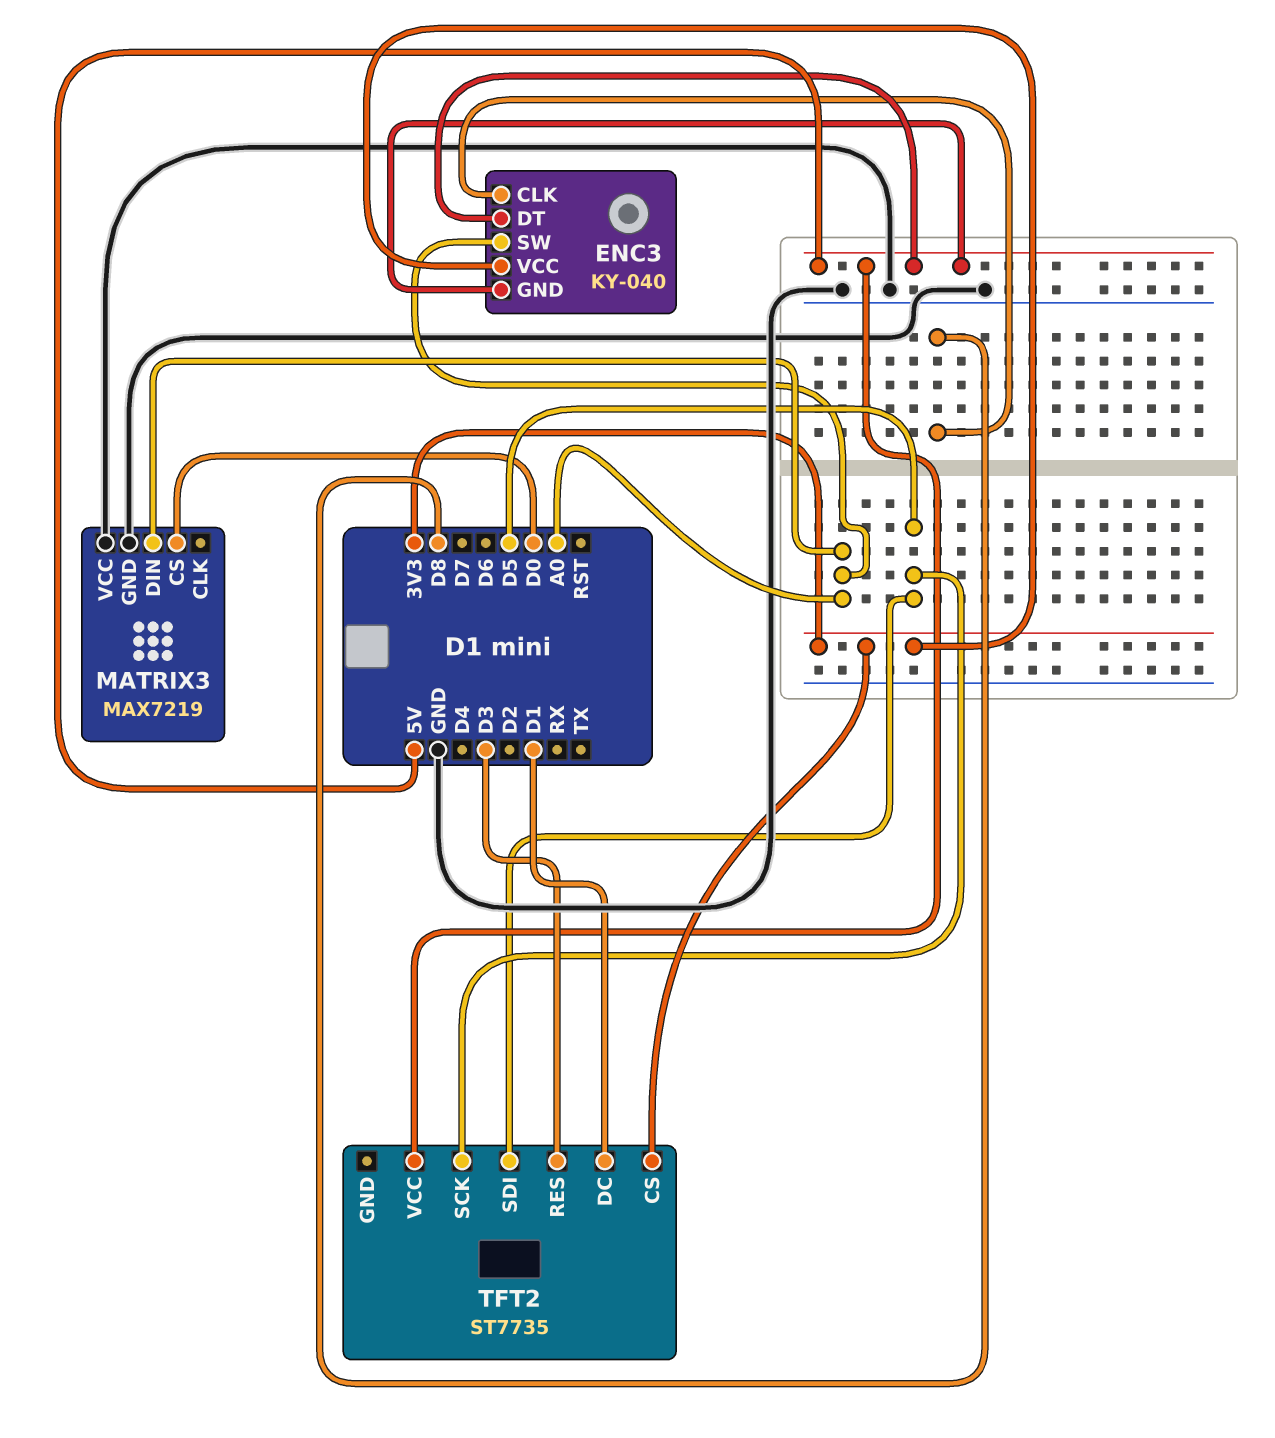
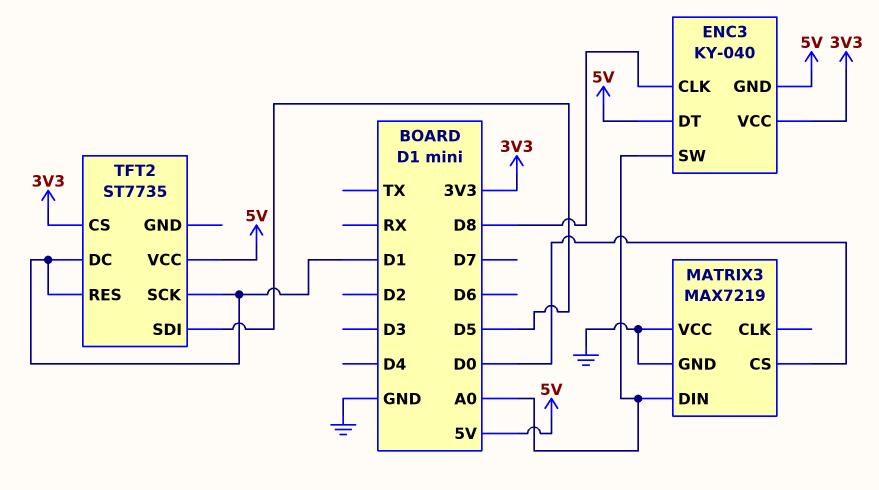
TFT2 pin RES: D3 -> D1
TFT2 pin SCK: D5 -> D1

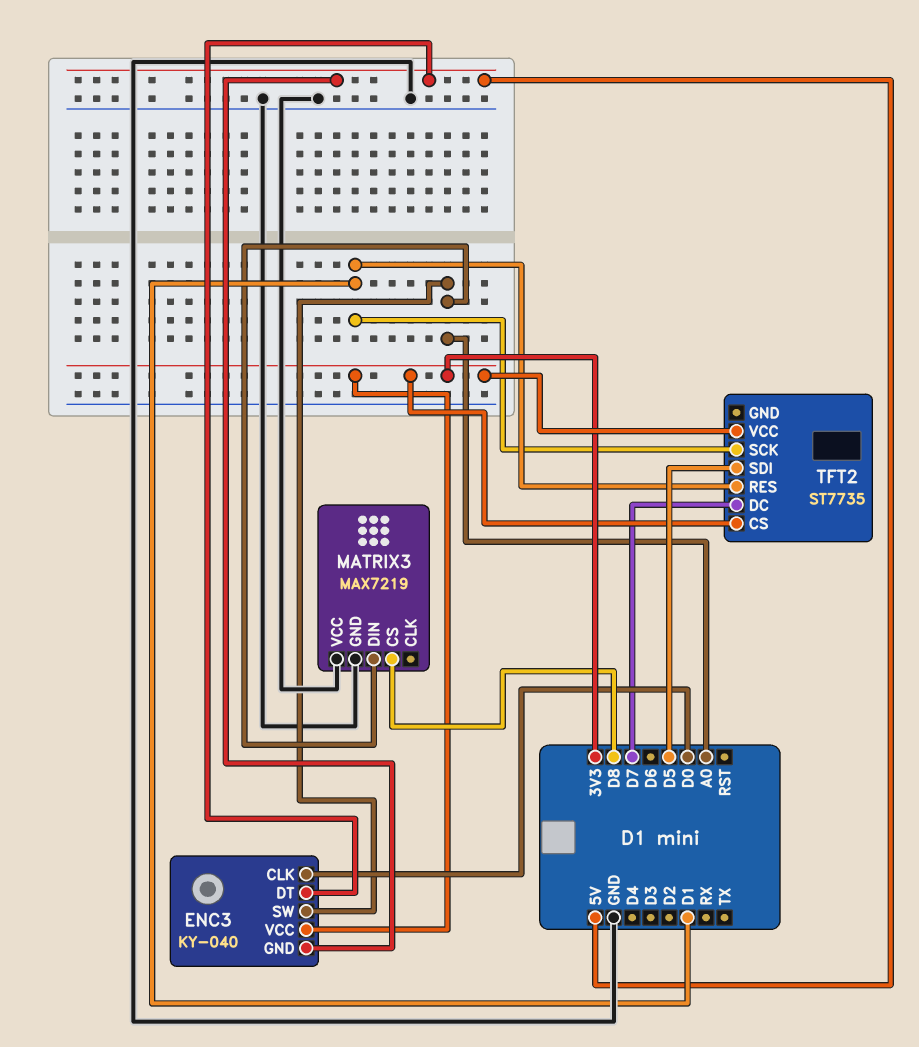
ENC3 pin CLK: D8 -> D0
MATRIX3 pin CS: D0 -> D8
TFT2 pin DC: D1 -> D7
TFT2 pin VCC: 5V -> 3V3

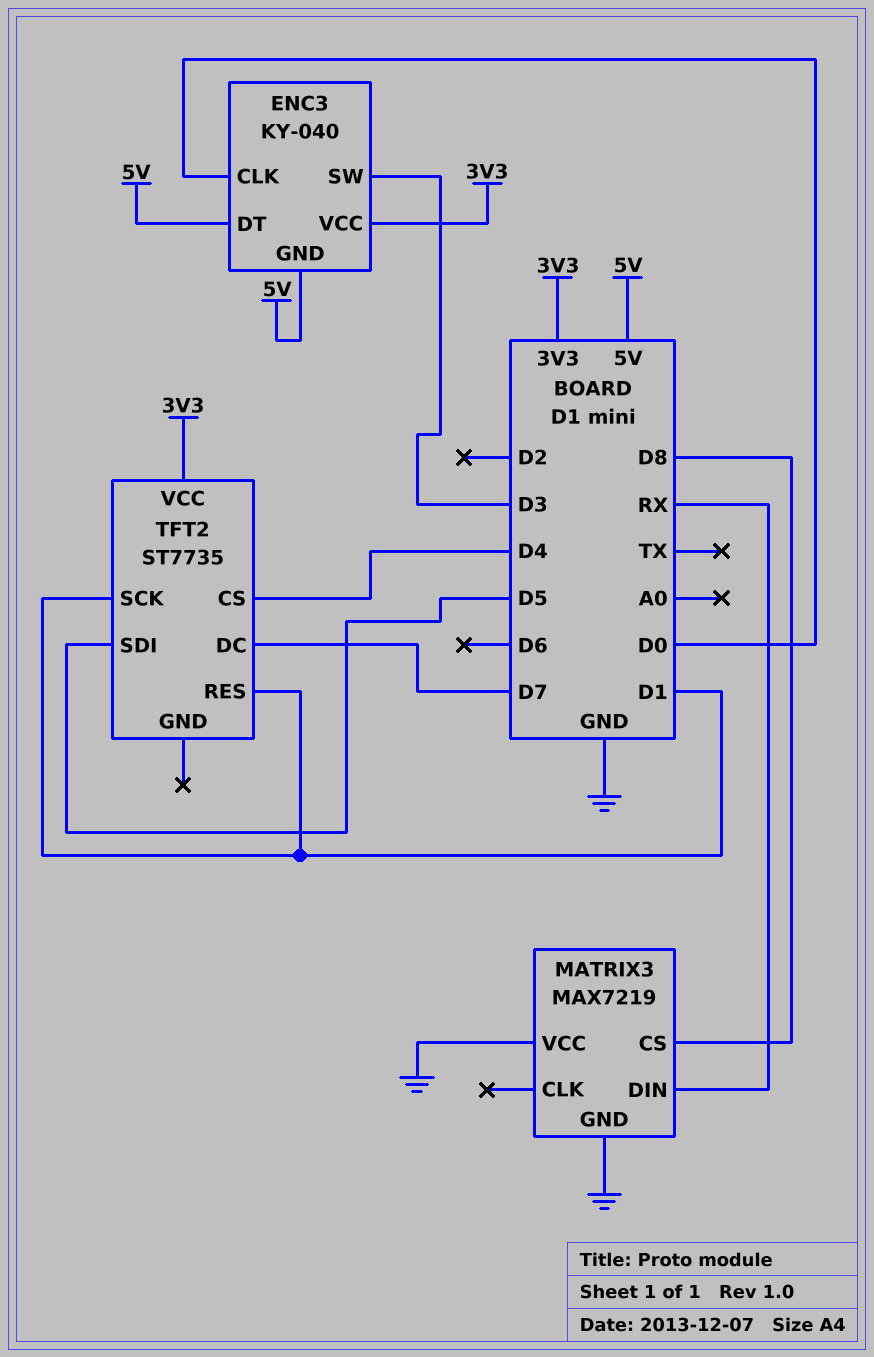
ENC3 pin SW: A0 -> D3
MATRIX3 pin DIN: A0 -> RX
TFT2 pin CS: 3V3 -> D4

